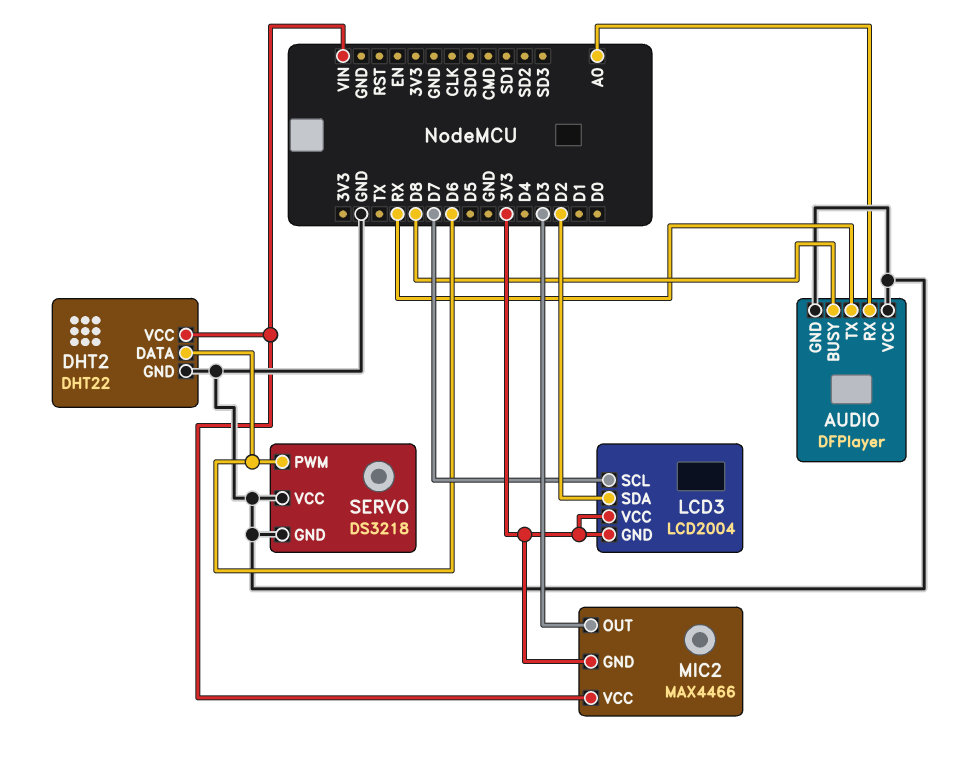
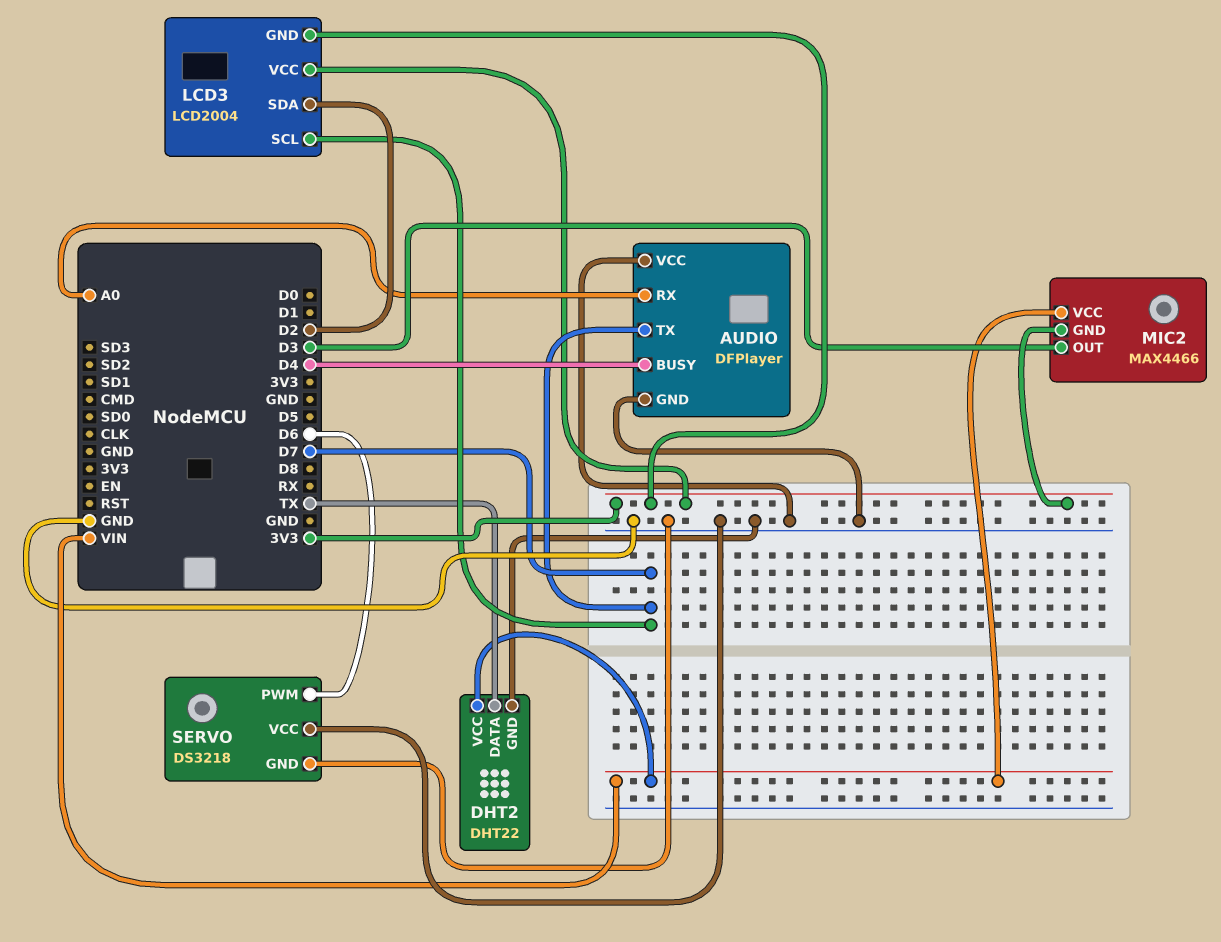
AUDIO pin BUSY: D8 -> D4
AUDIO pin TX: RX -> D7
DHT2 pin DATA: D6 -> TX

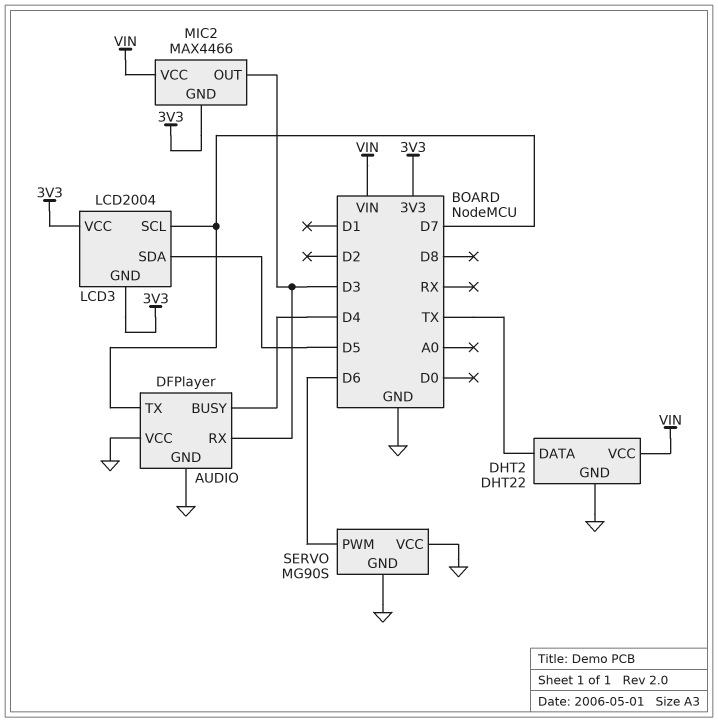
AUDIO pin RX: A0 -> D3
LCD3 pin SDA: D2 -> D5
SERVO: DS3218 -> MG90S

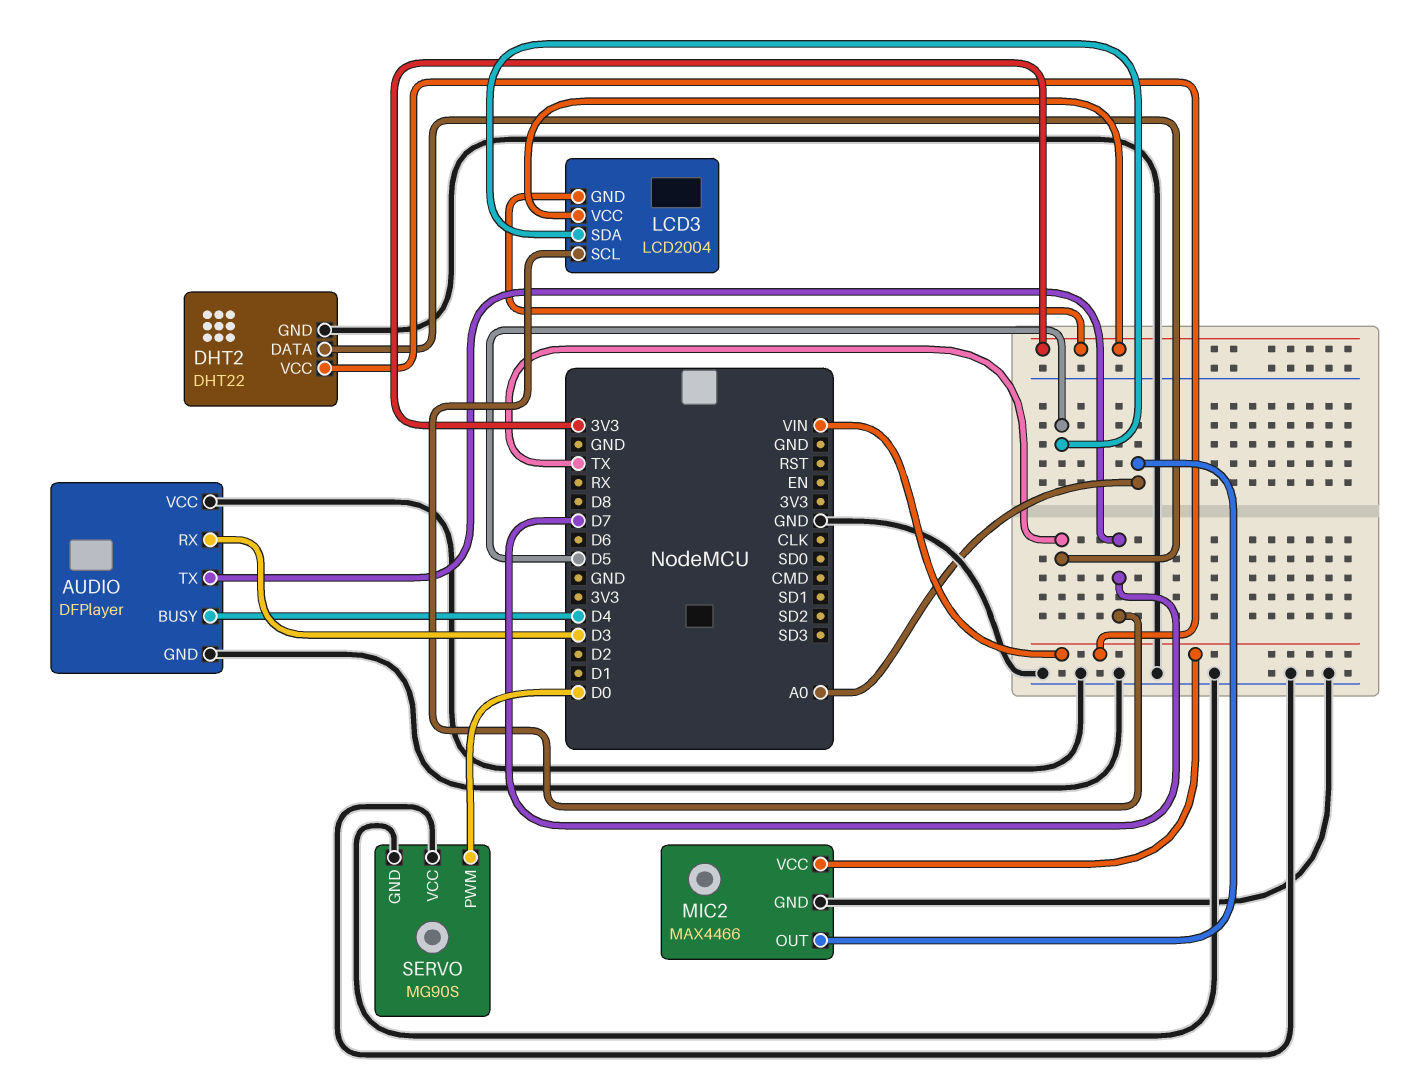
MIC2 pin GND: 3V3 -> GND
MIC2 pin OUT: D3 -> A0
SERVO pin PWM: D6 -> D0

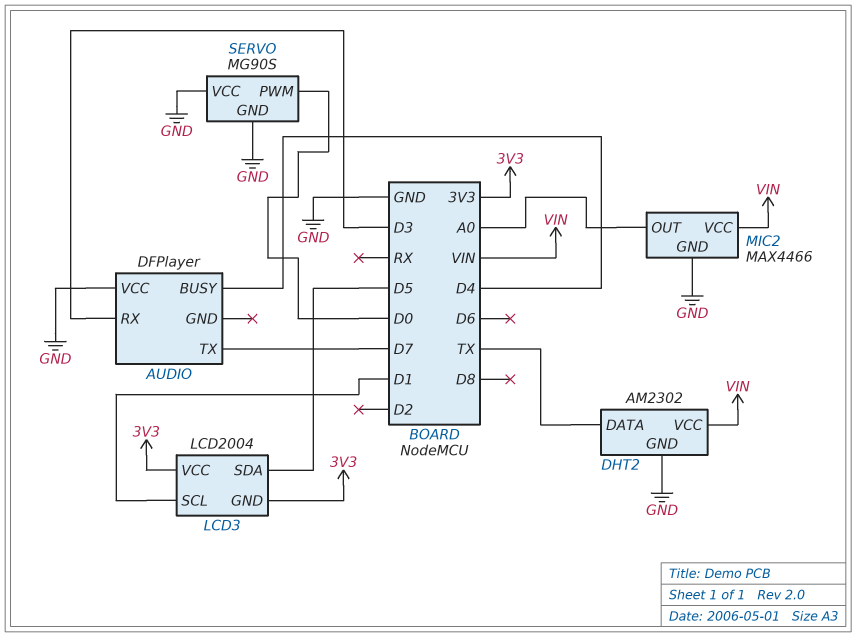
AUDIO pin GND: GND -> none
DHT2: DHT22 -> AM2302
LCD3 pin SCL: D7 -> D1

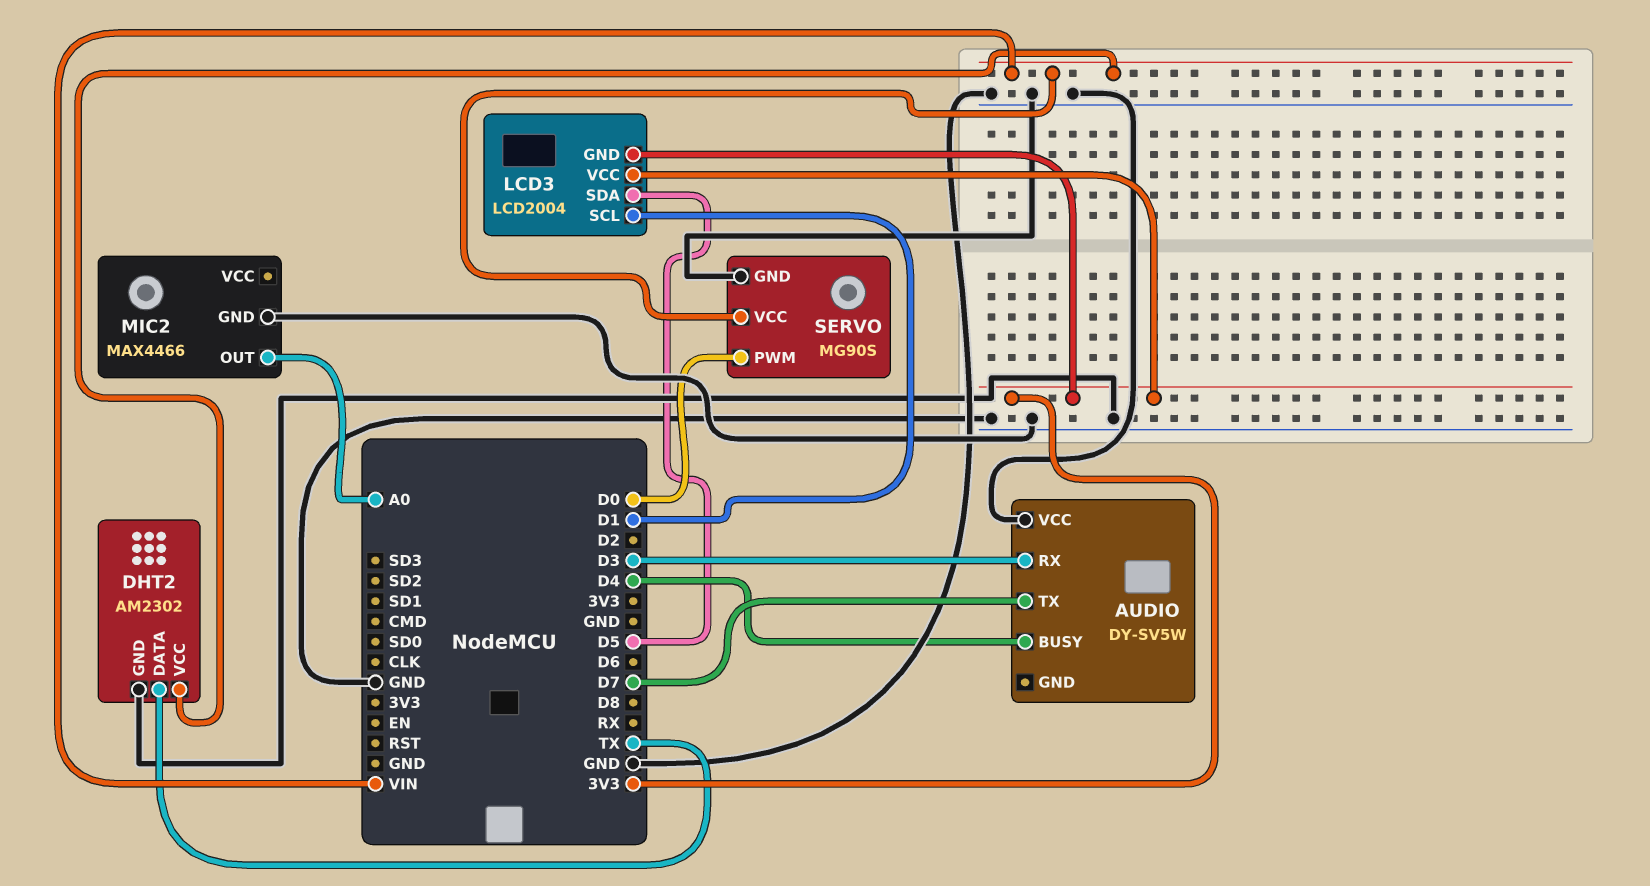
AUDIO: DFPlayer -> DY-SV5W
MIC2 pin VCC: VIN -> none
SERVO pin VCC: GND -> VIN

